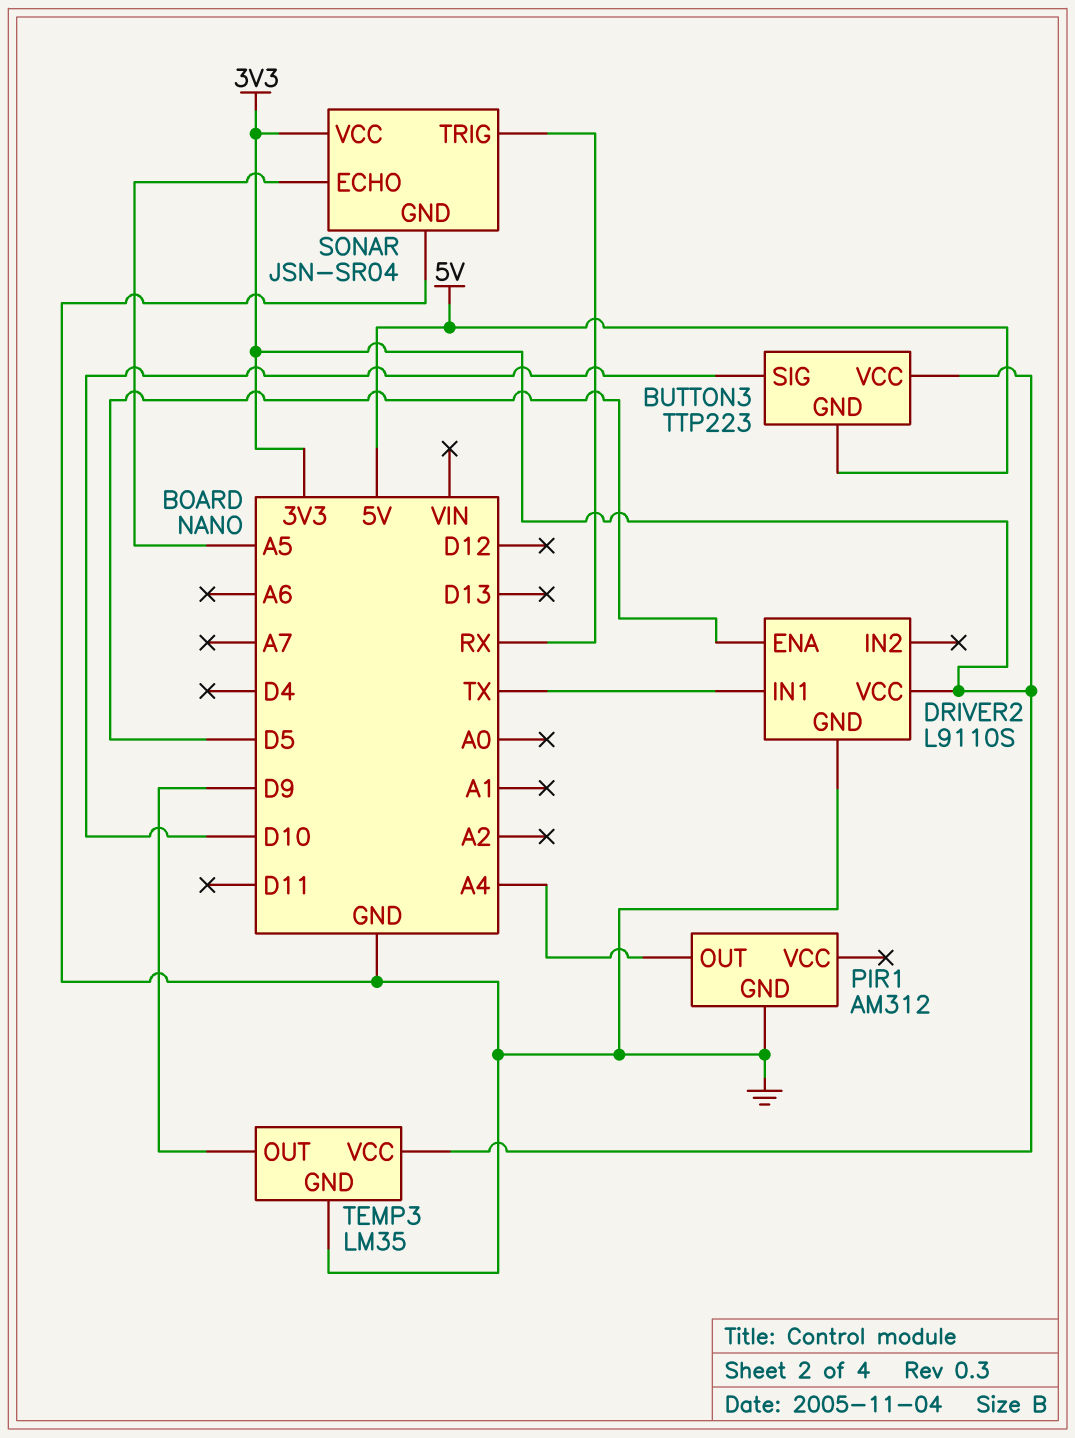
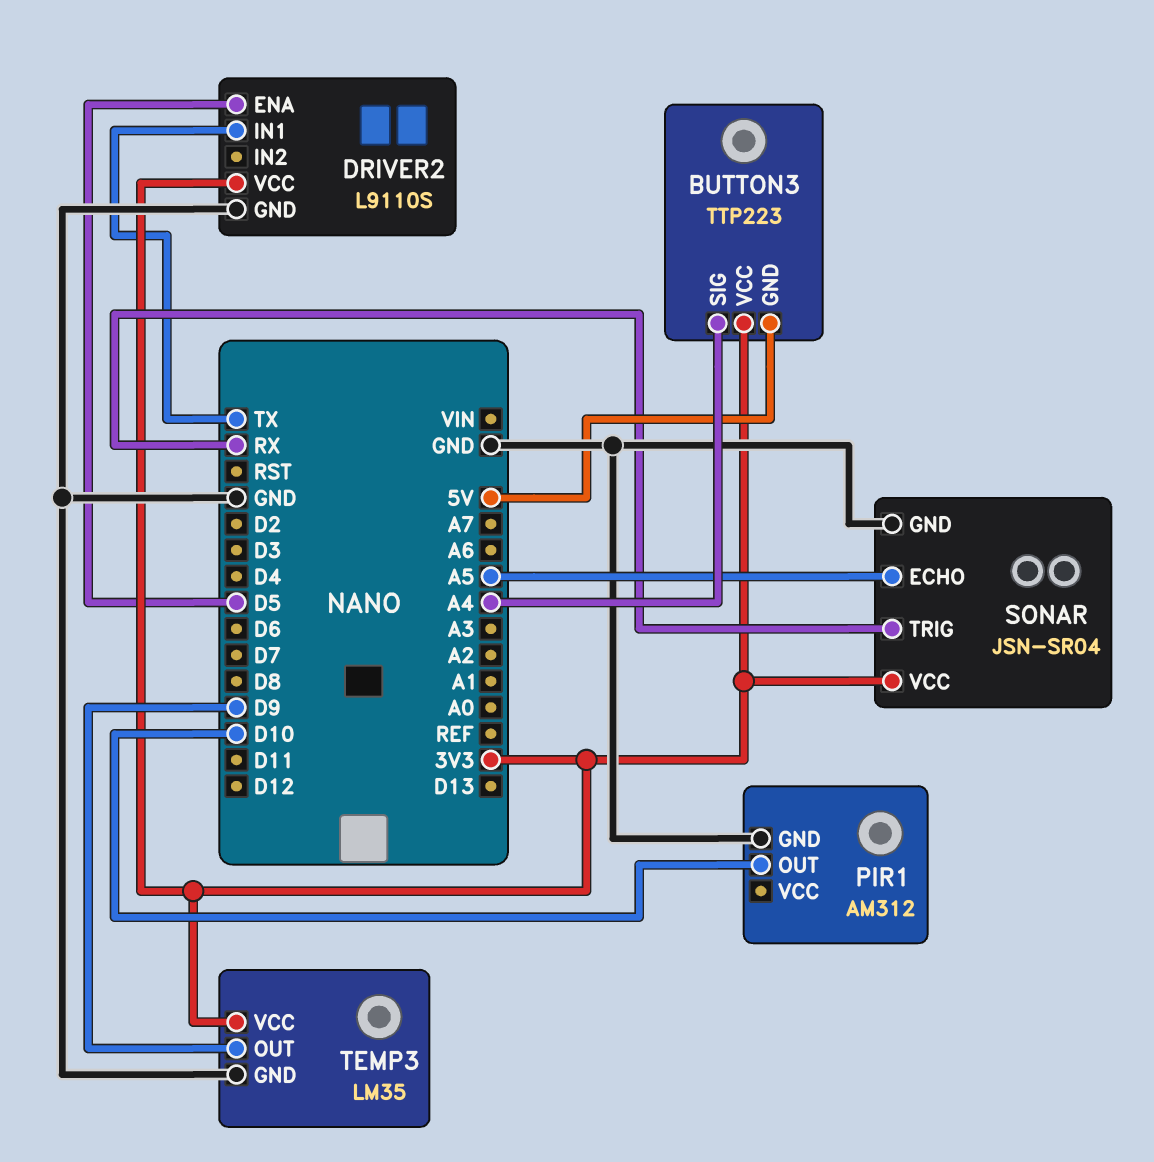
BUTTON3 pin SIG: D10 -> A4
PIR1 pin OUT: A4 -> D10

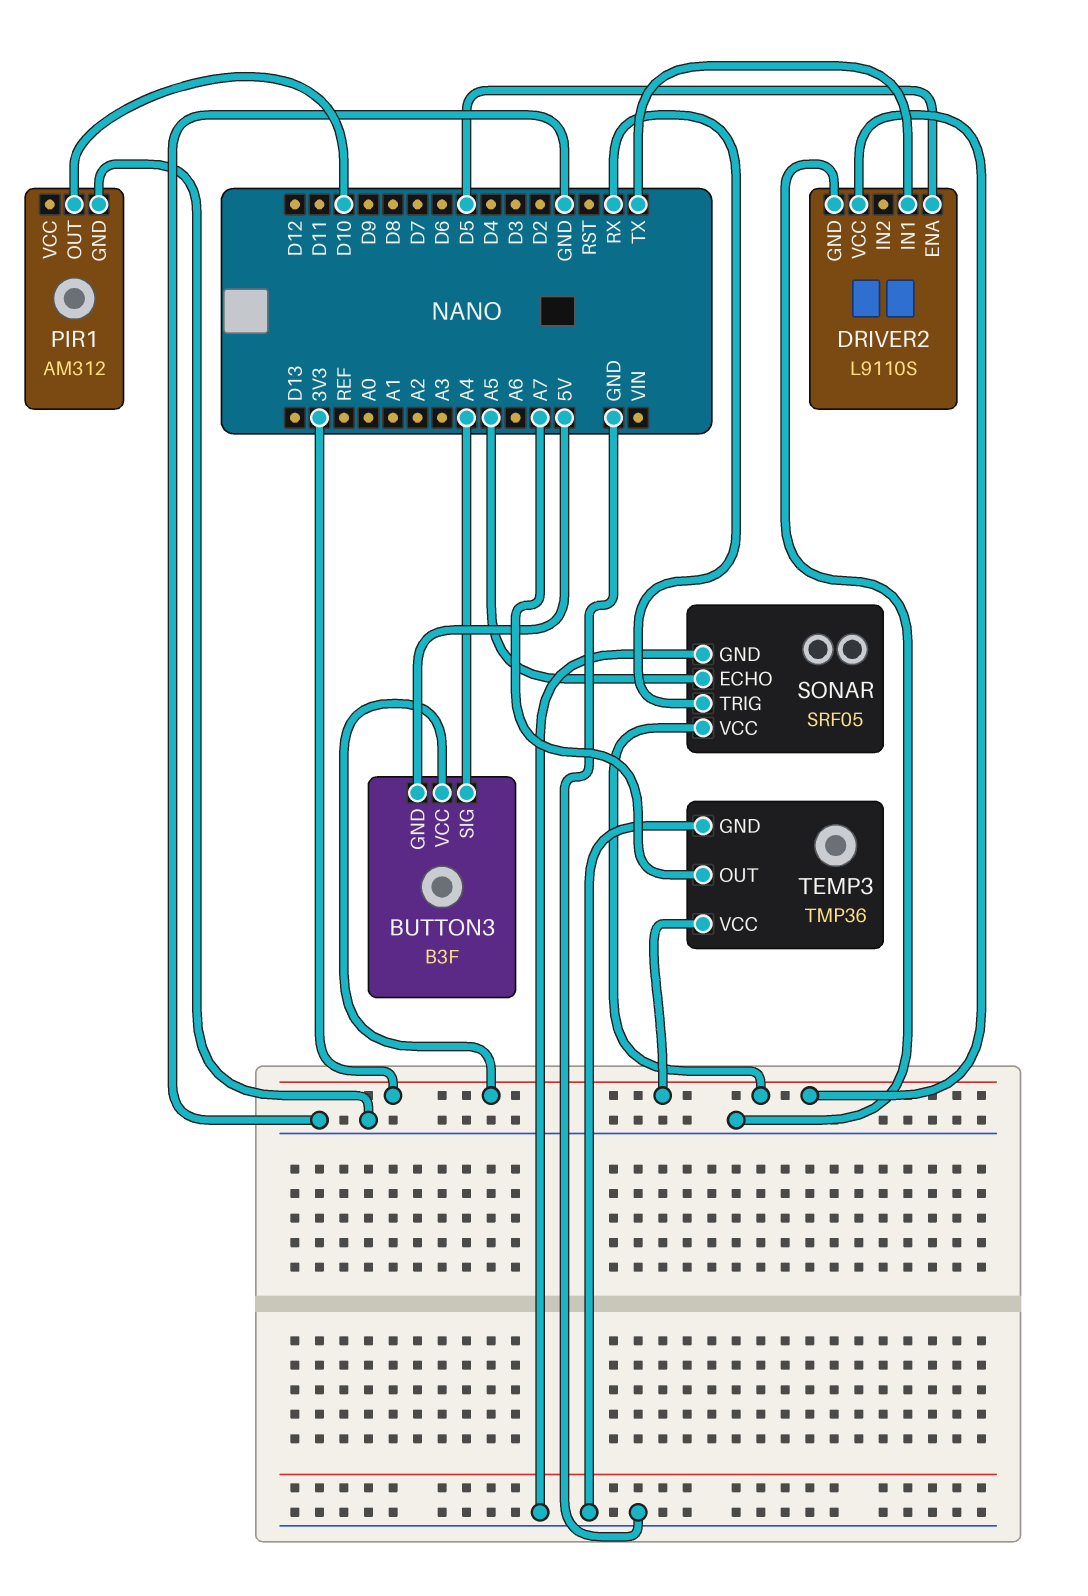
BUTTON3: TTP223 -> B3F
SONAR: JSN-SR04 -> SRF05
TEMP3: LM35 -> TMP36
TEMP3 pin OUT: D9 -> A7

